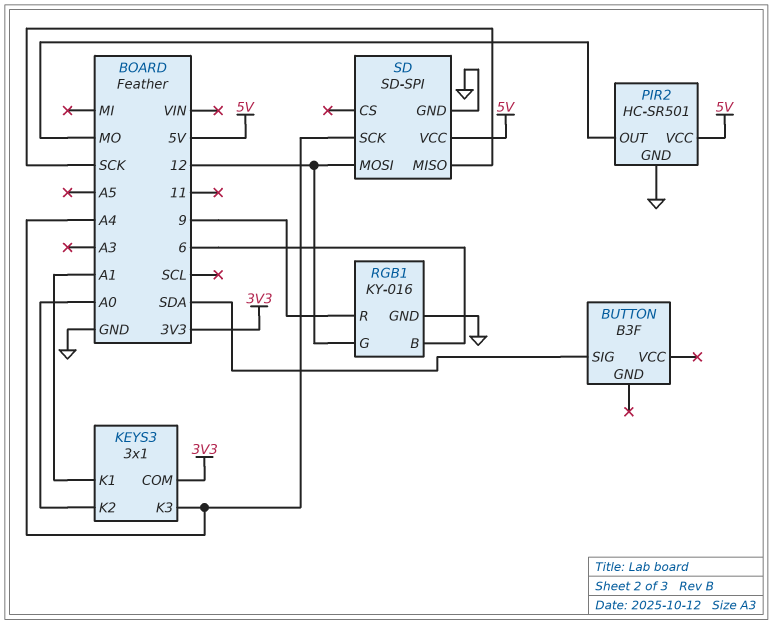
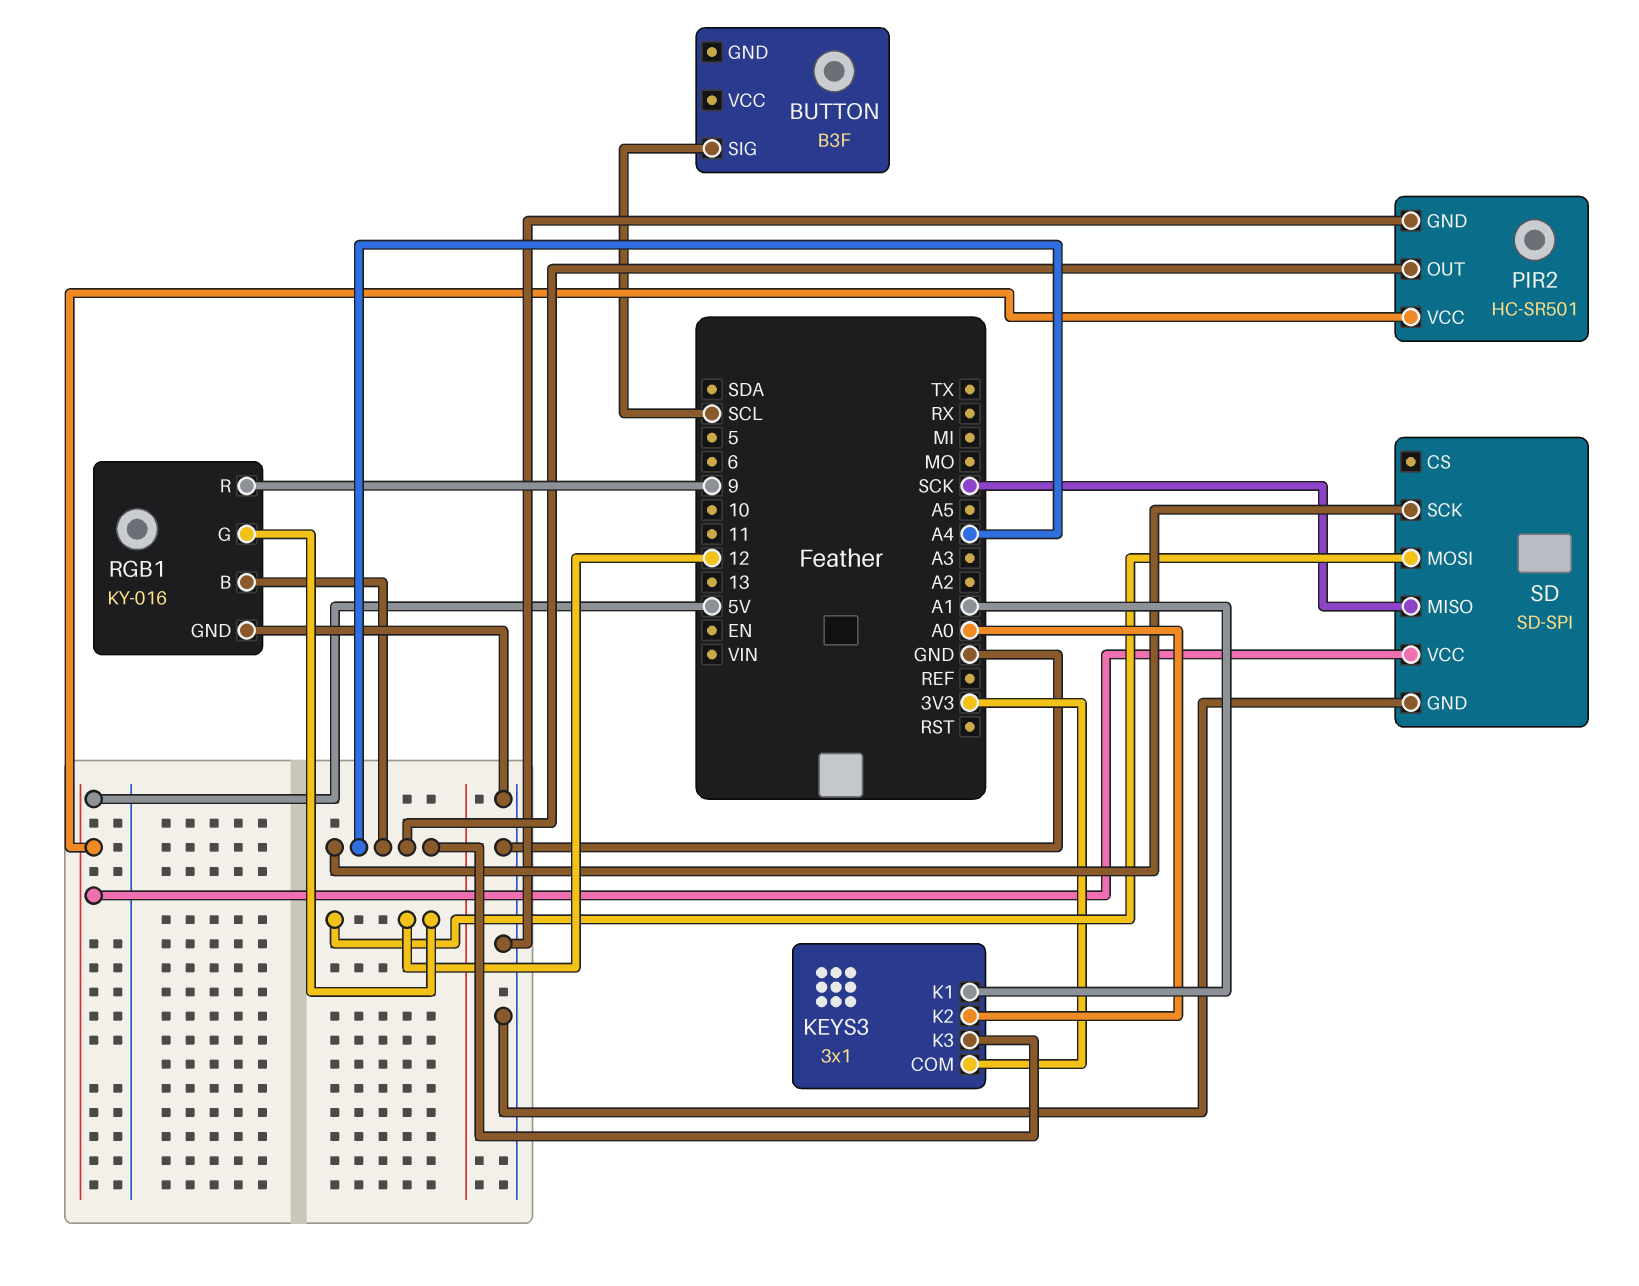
BUTTON pin SIG: SDA -> SCL
PIR2 pin OUT: MO -> A4
RGB1 pin B: 6 -> A4

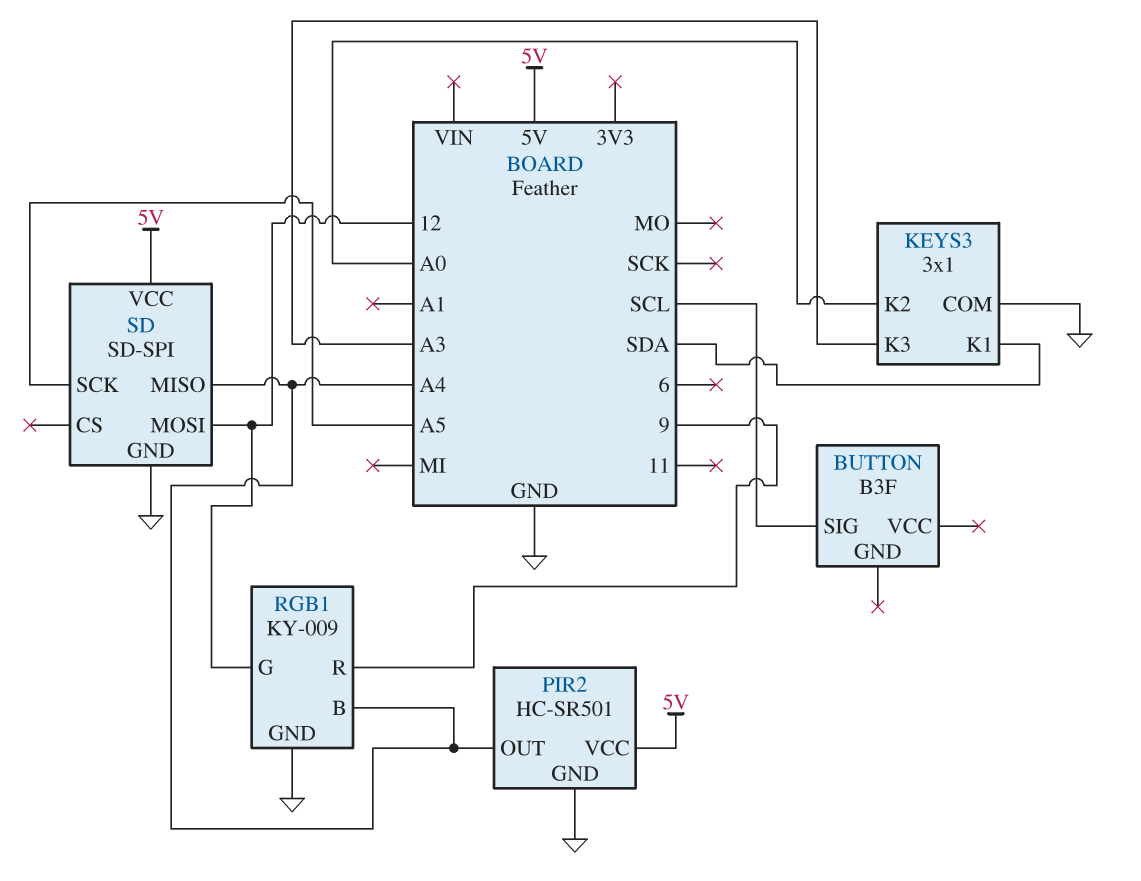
KEYS3 pin COM: 3V3 -> GND
KEYS3 pin K1: A1 -> SDA
KEYS3 pin K3: A4 -> A3
RGB1: KY-016 -> KY-009
SD pin MISO: SCK -> A4
SD pin SCK: A4 -> A5

